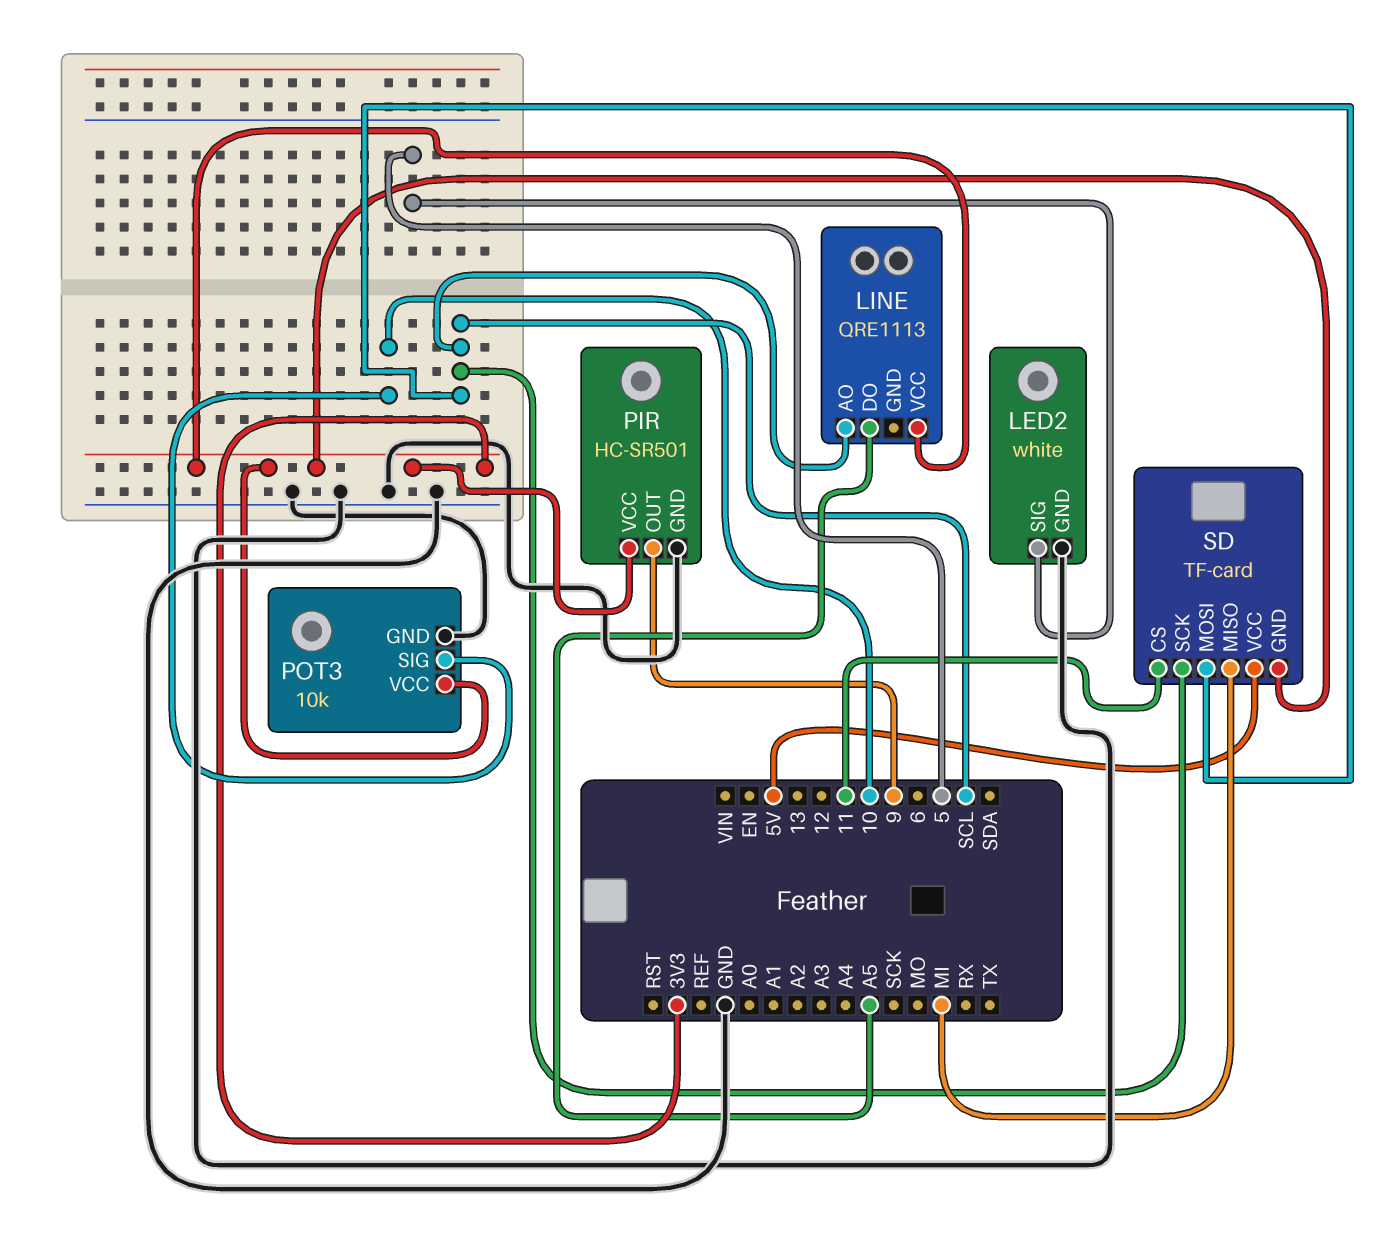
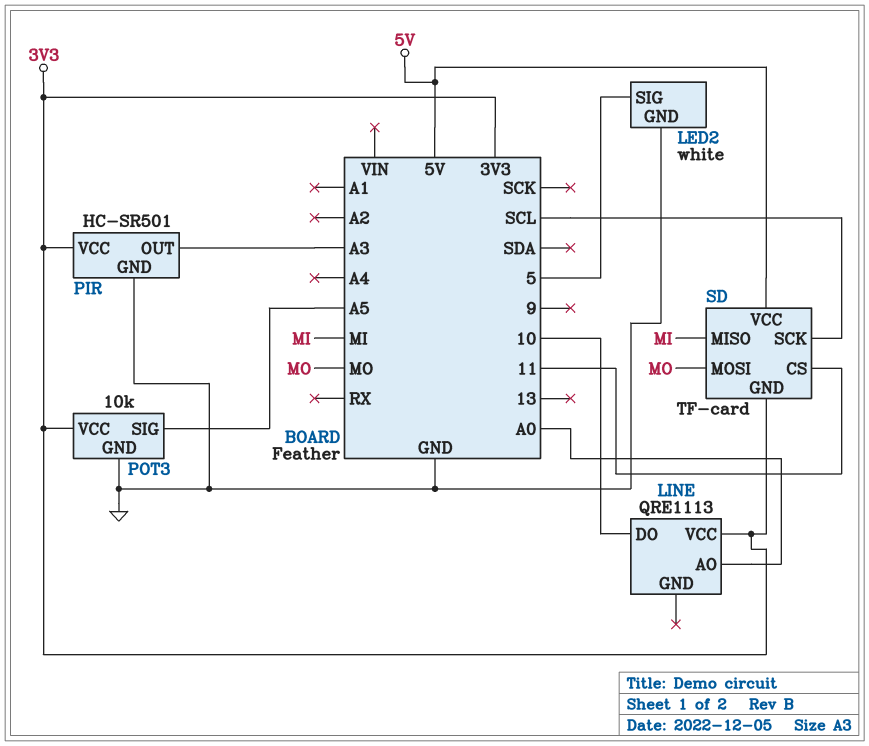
LINE pin AO: SCL -> A0
LINE pin DO: A5 -> 10
PIR pin OUT: 9 -> A3
POT3 pin SIG: 10 -> A5
SD pin MOSI: SCL -> MO

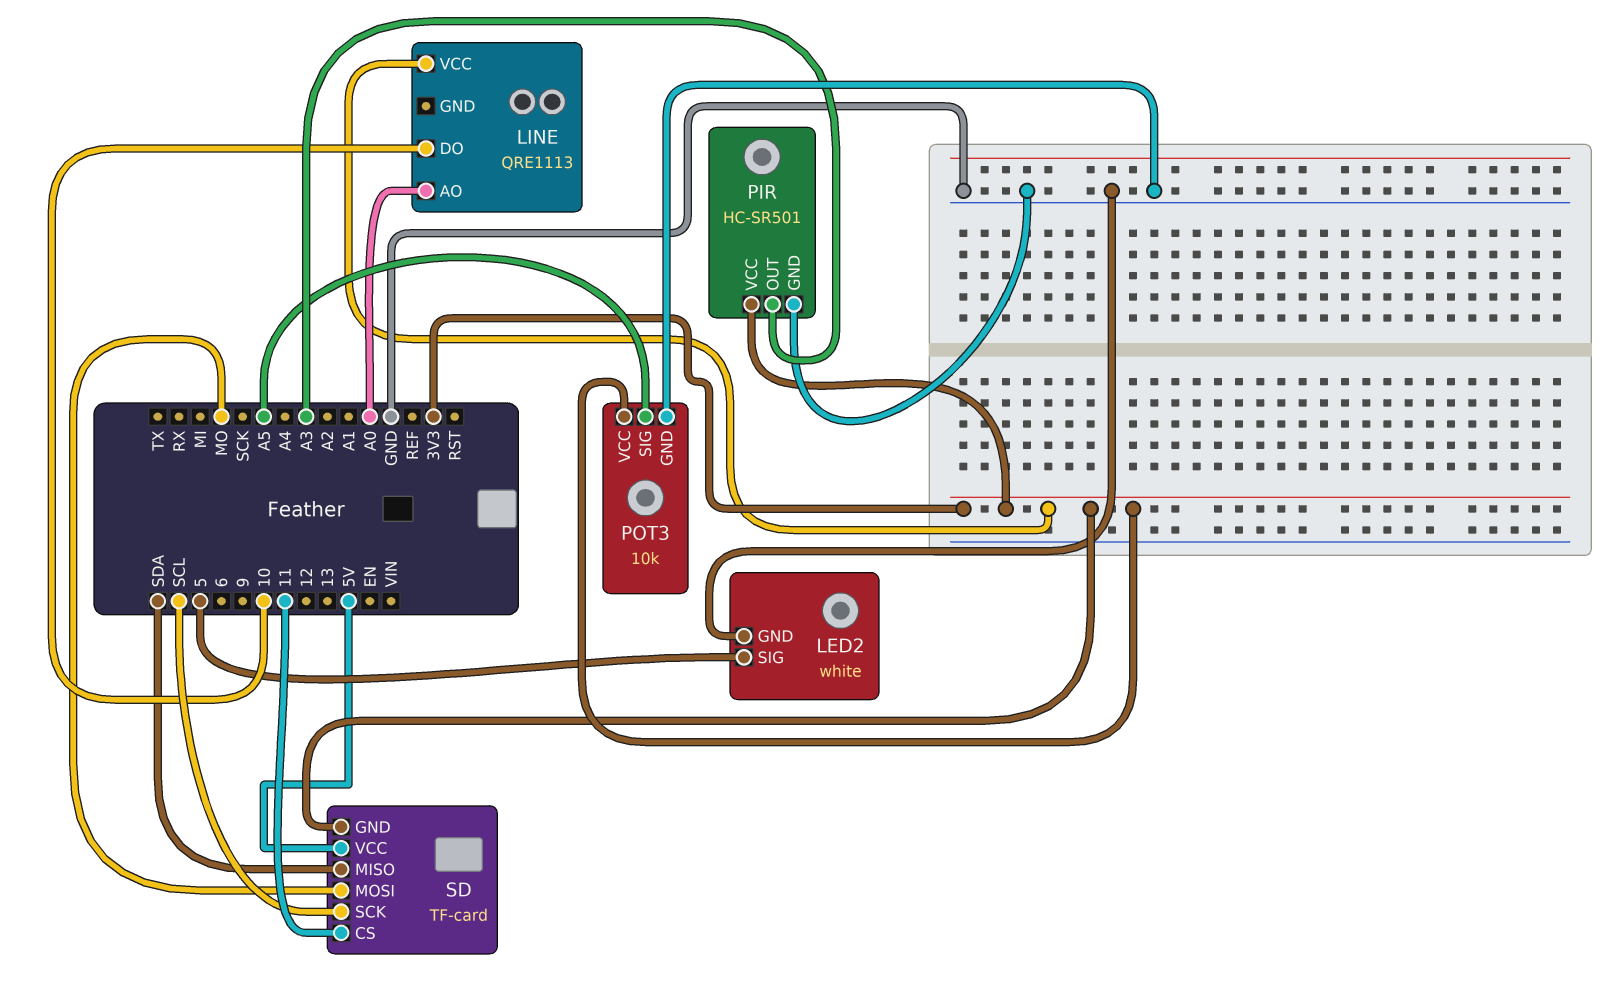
SD pin MISO: MI -> SDA

